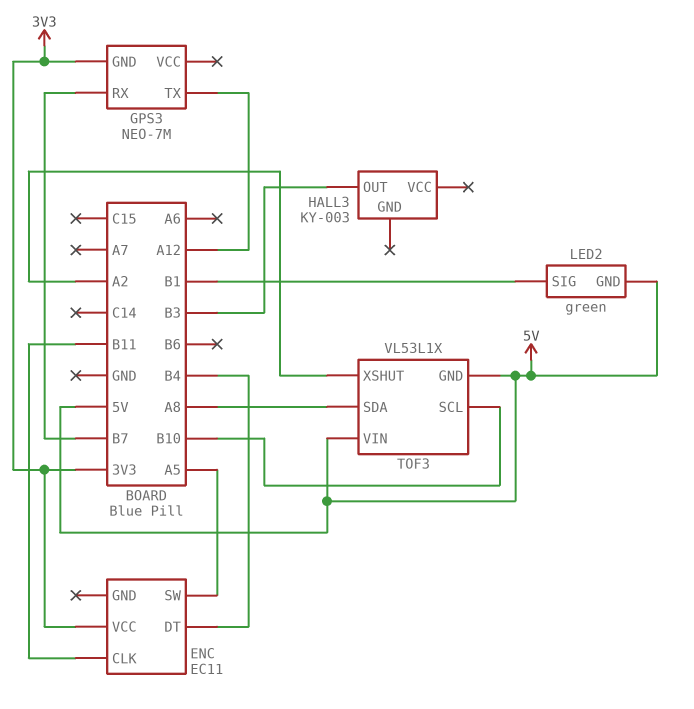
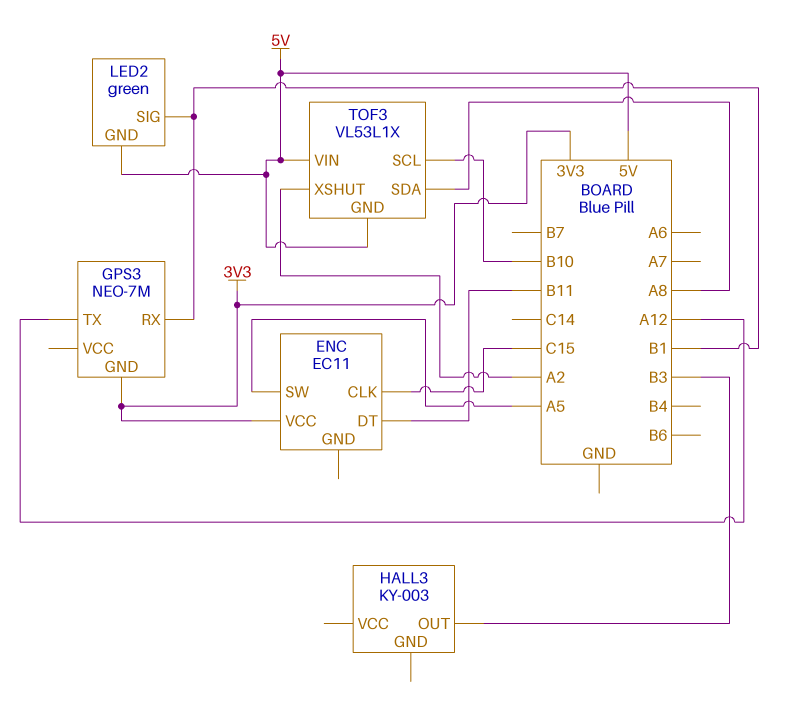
ENC pin CLK: B11 -> C15
ENC pin DT: B4 -> B11
GPS3 pin RX: B7 -> B1

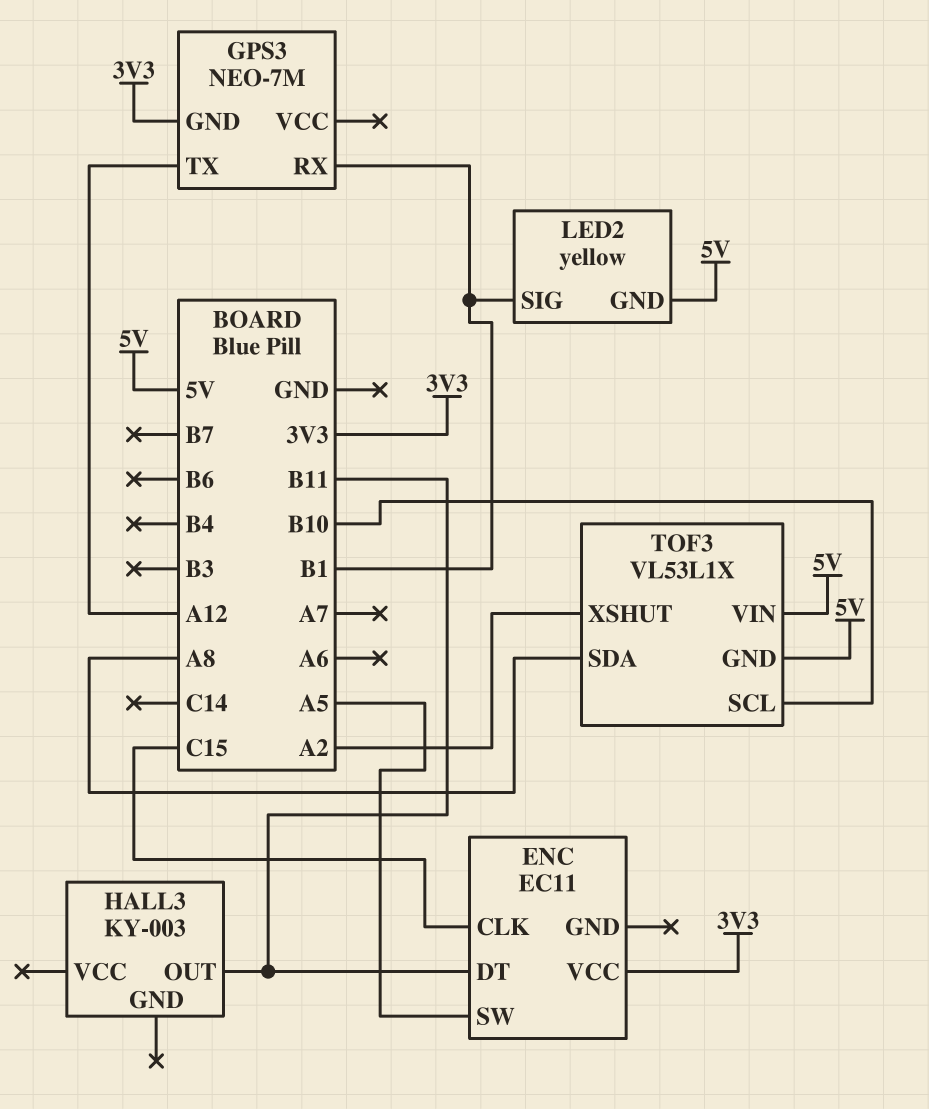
HALL3 pin OUT: B3 -> B11
LED2: green -> yellow

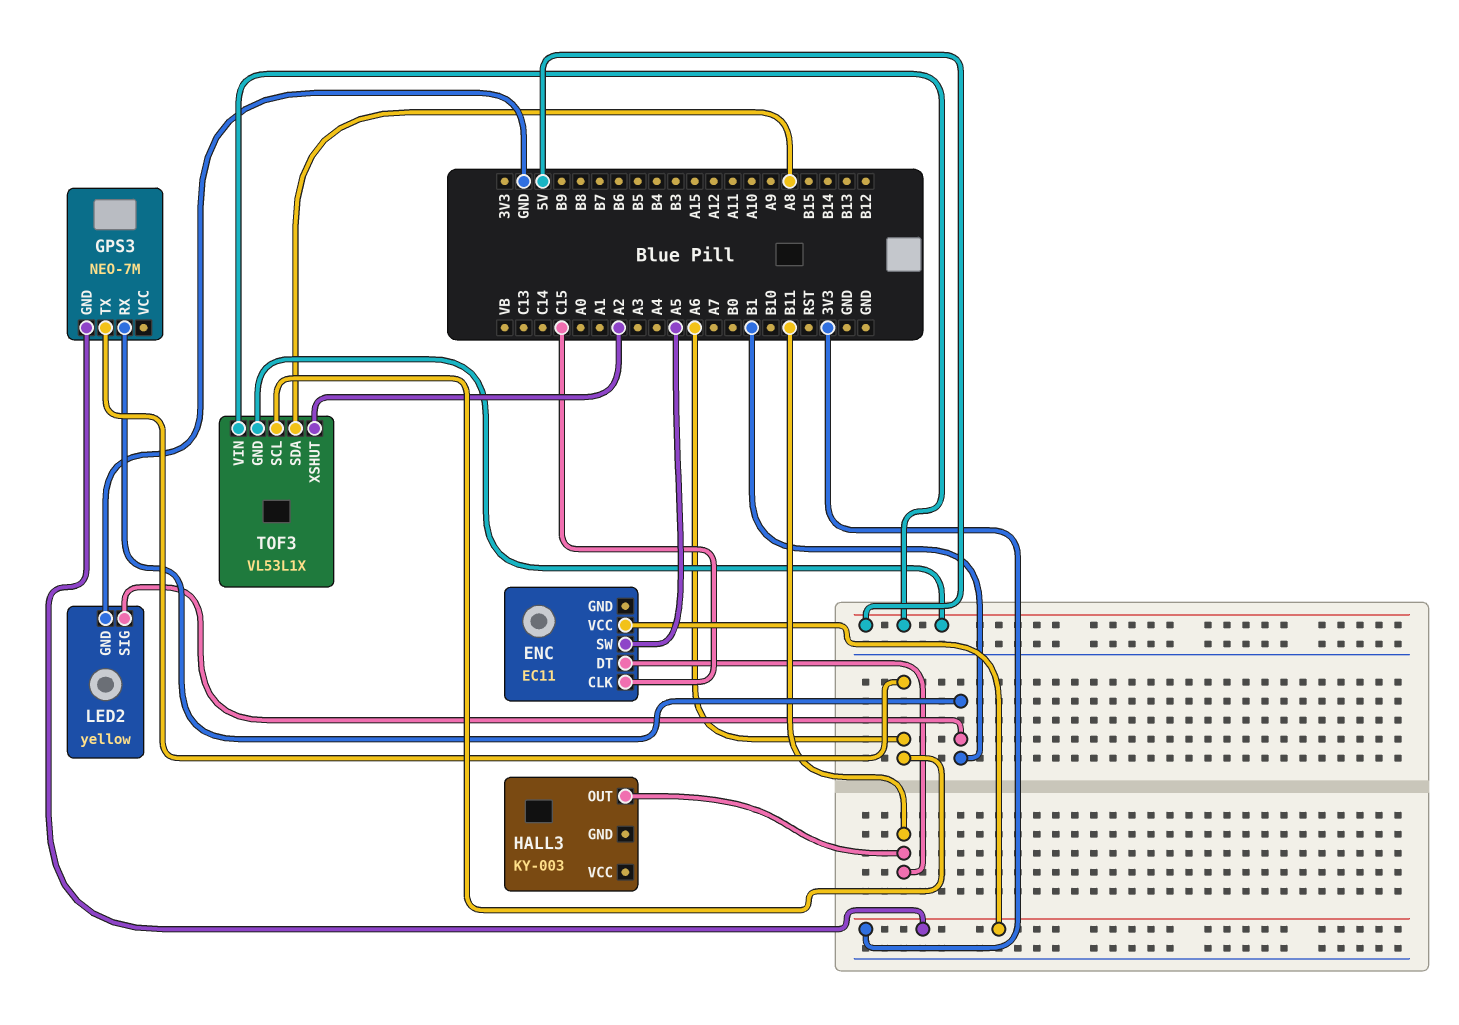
GPS3 pin TX: A12 -> A6
LED2 pin GND: 5V -> GND
TOF3 pin SCL: B10 -> A6

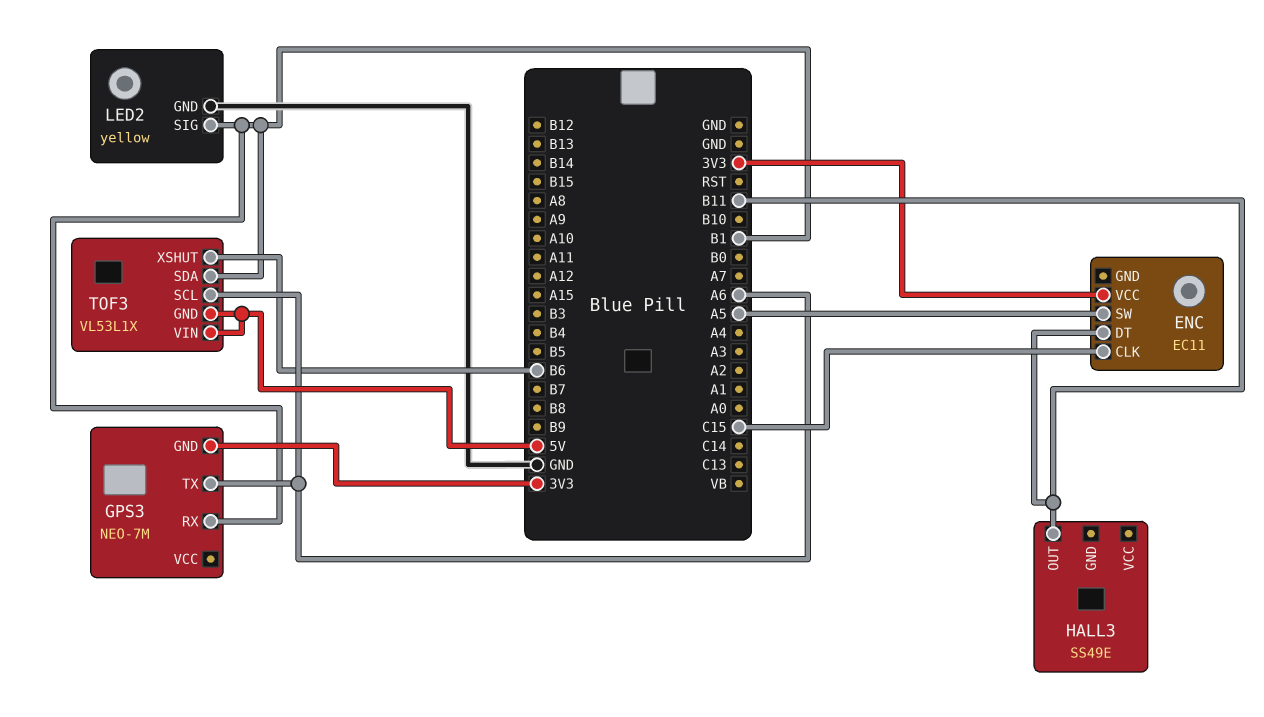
HALL3: KY-003 -> SS49E
TOF3 pin SDA: A8 -> B1
TOF3 pin XSHUT: A2 -> B6

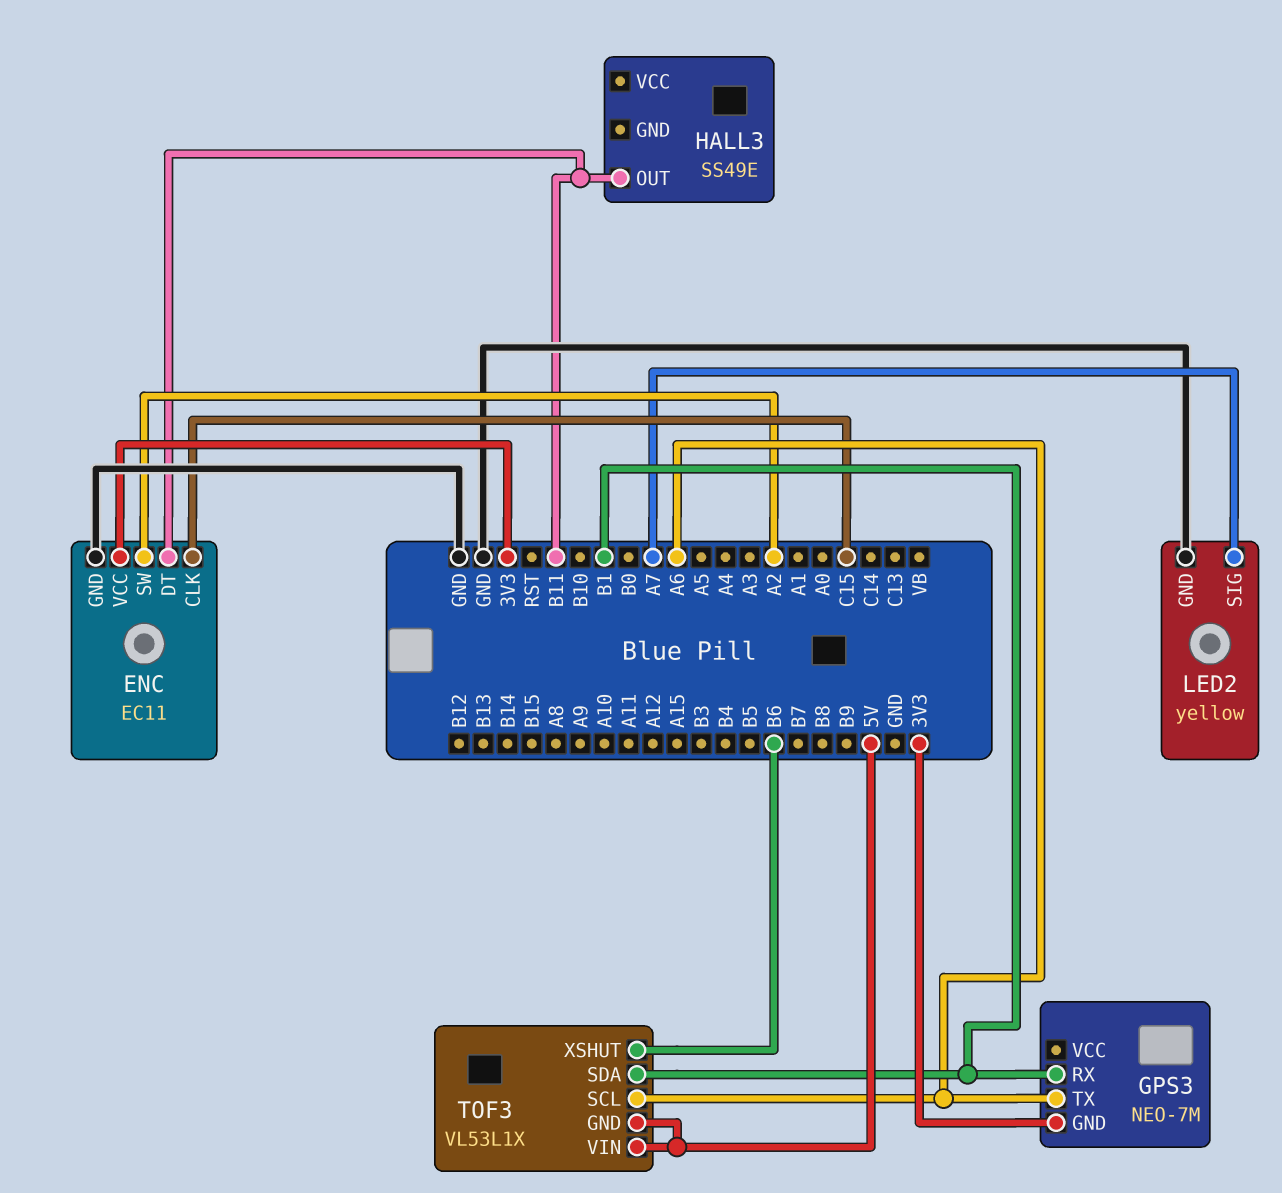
ENC pin GND: none -> GND
ENC pin SW: A5 -> A2
LED2 pin SIG: B1 -> A7

